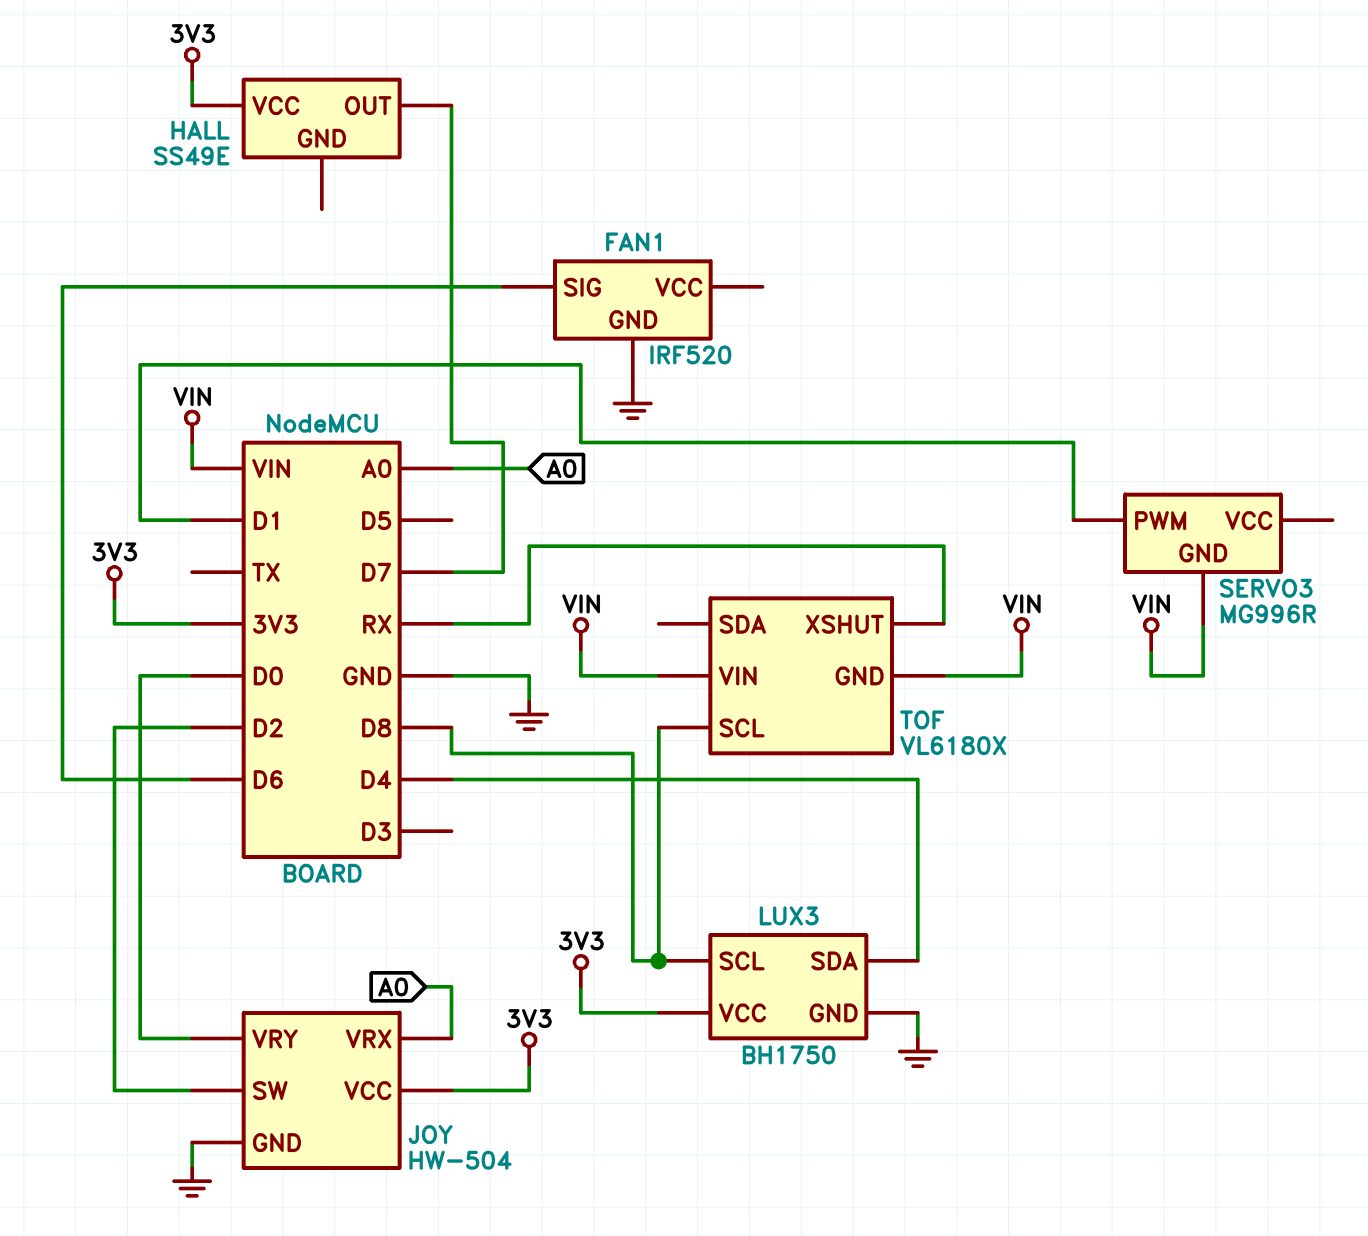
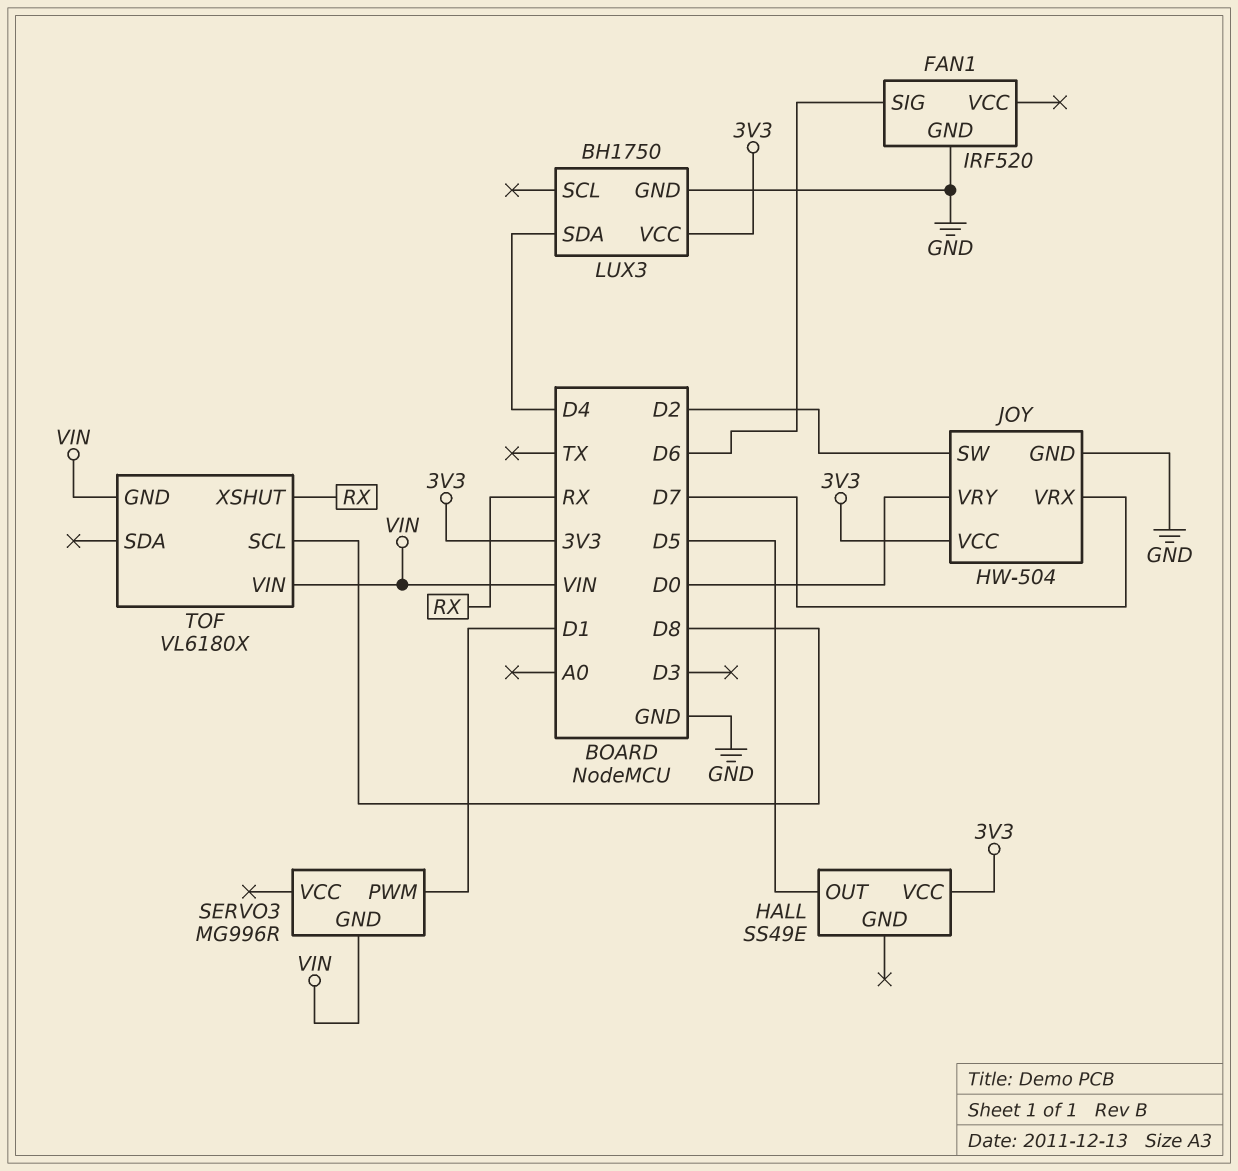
HALL pin OUT: D7 -> D5
JOY pin VRX: A0 -> D7
LUX3 pin SCL: D8 -> none

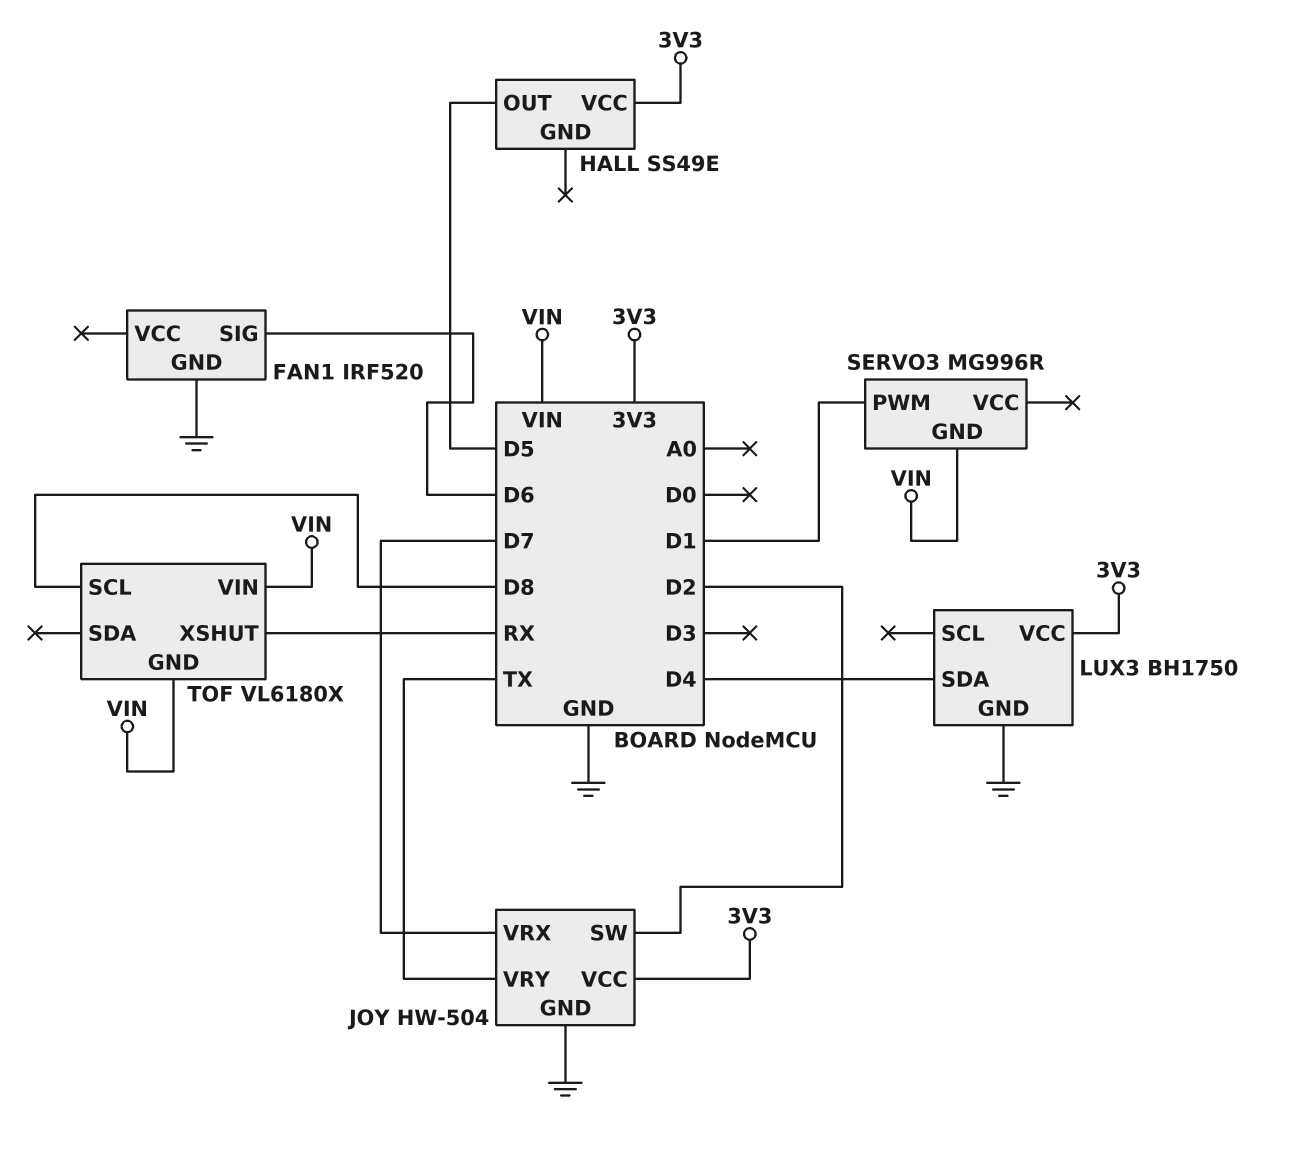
JOY pin VRY: D0 -> TX

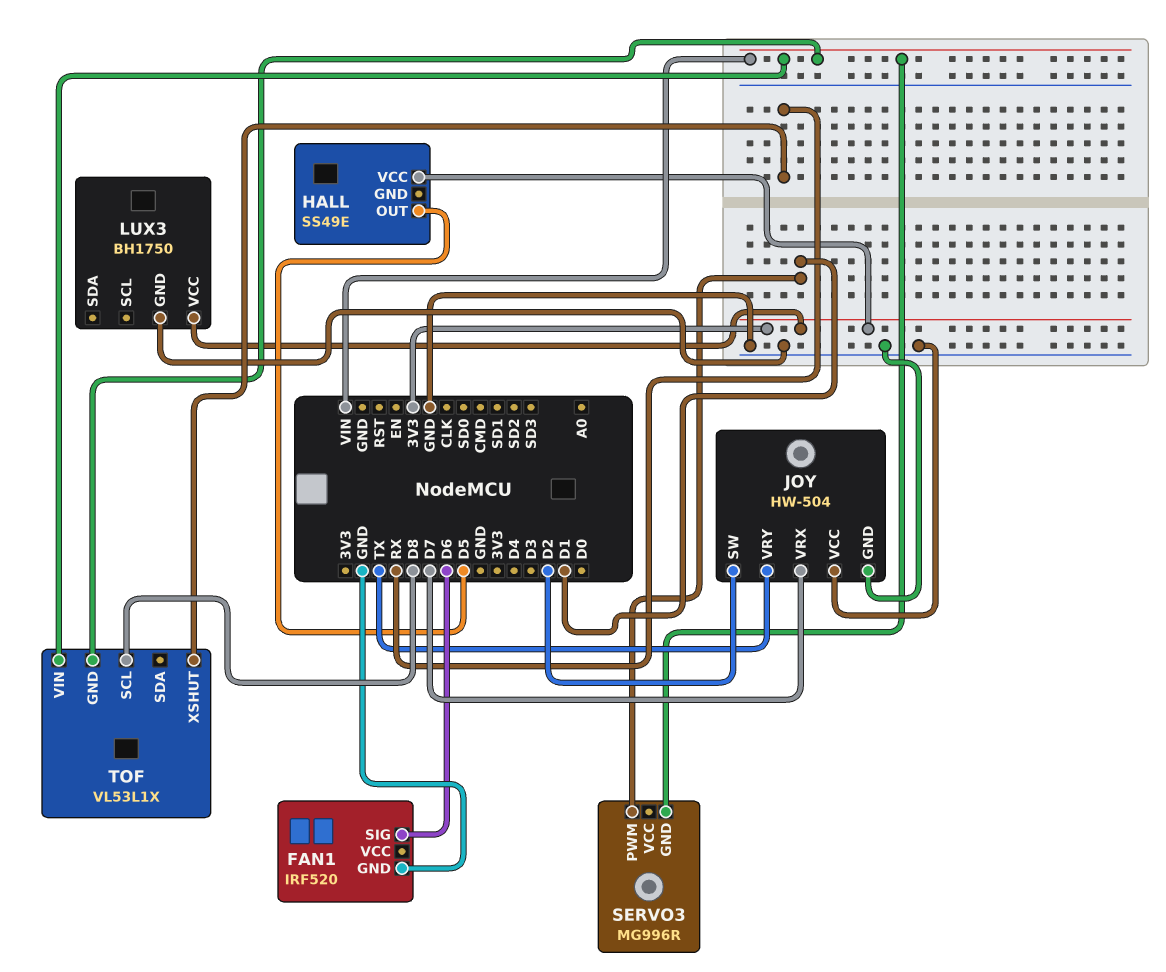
JOY pin VCC: 3V3 -> GND
LUX3 pin SDA: D4 -> none
TOF: VL6180X -> VL53L1X

